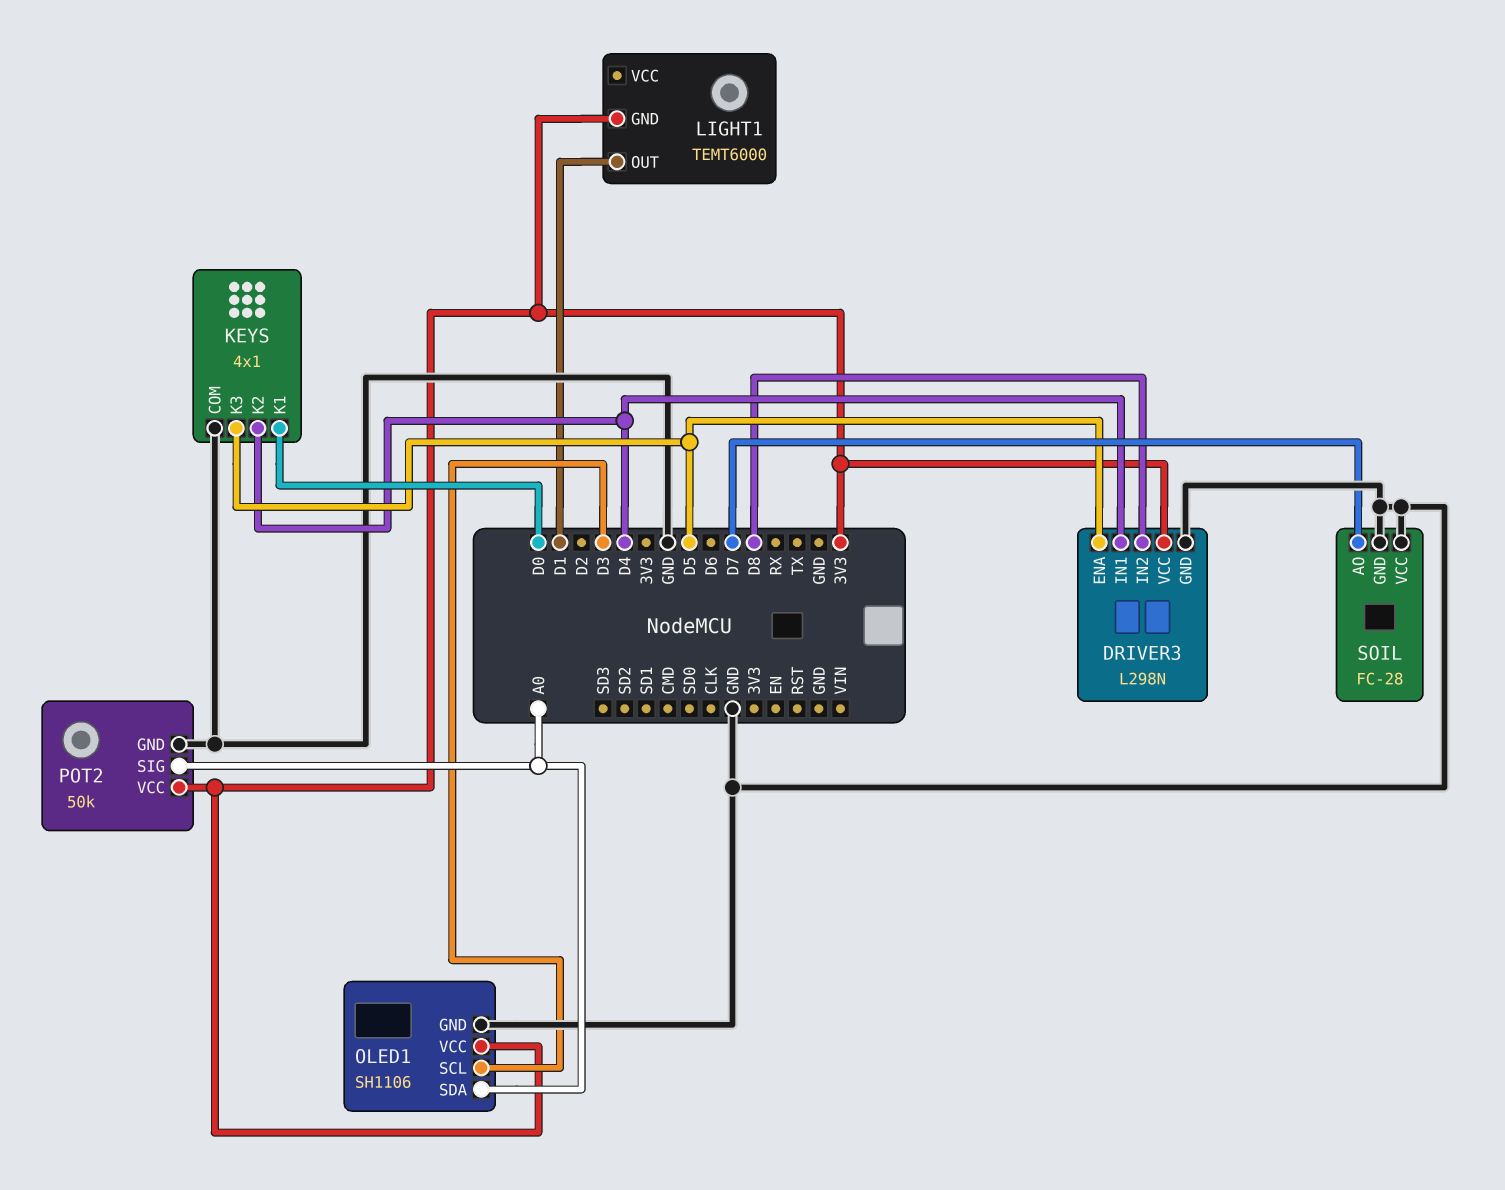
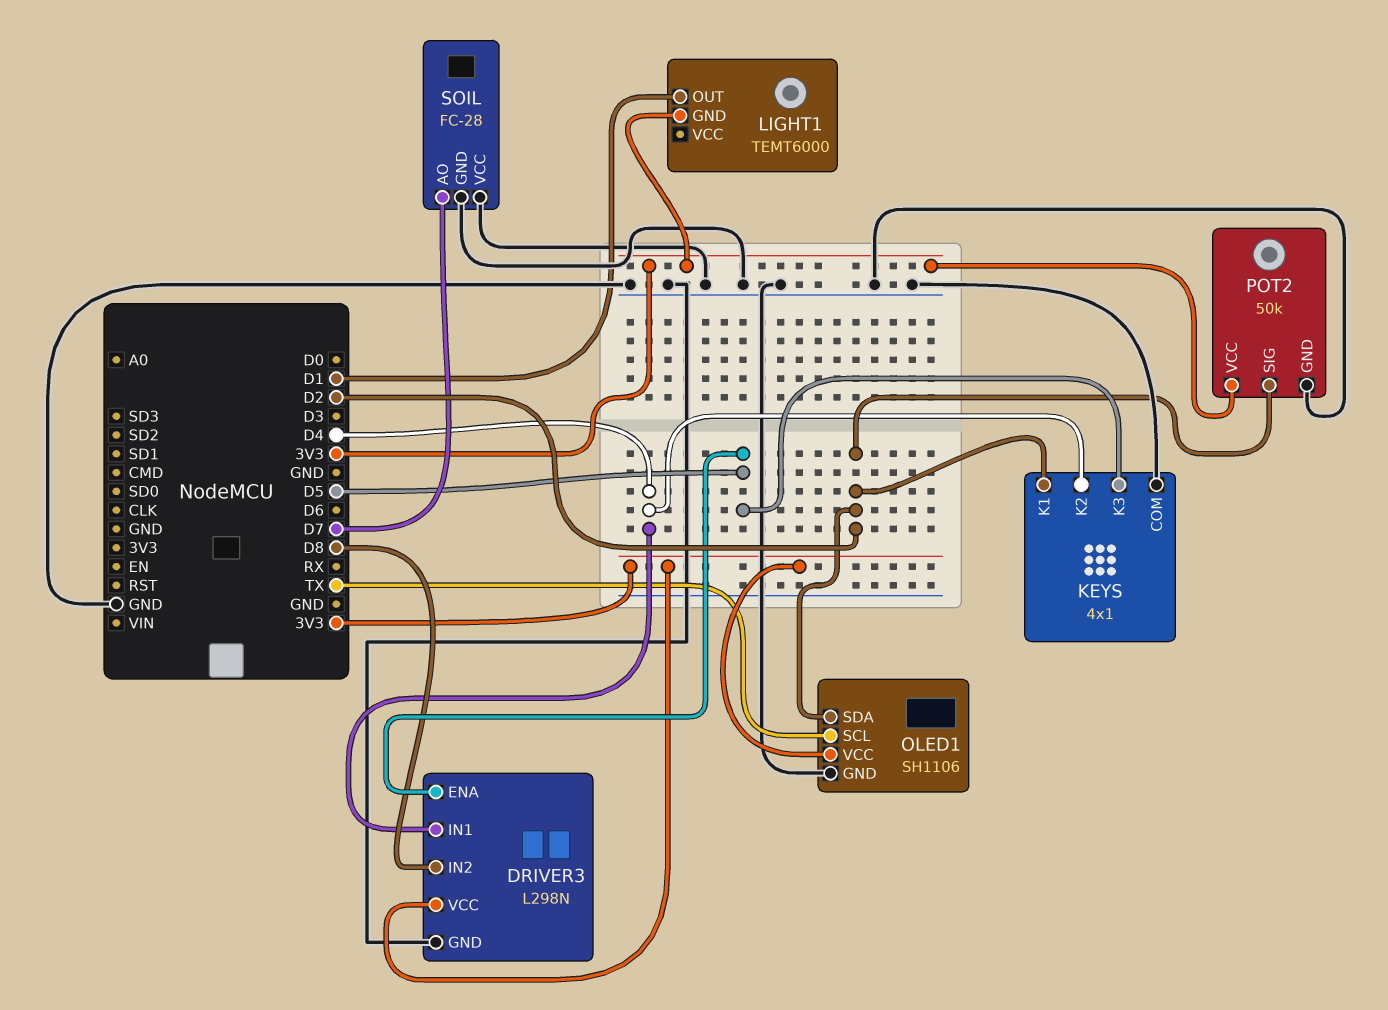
KEYS pin K1: D0 -> D2
OLED1 pin SCL: D3 -> TX
OLED1 pin SDA: A0 -> D2
POT2 pin SIG: A0 -> D2

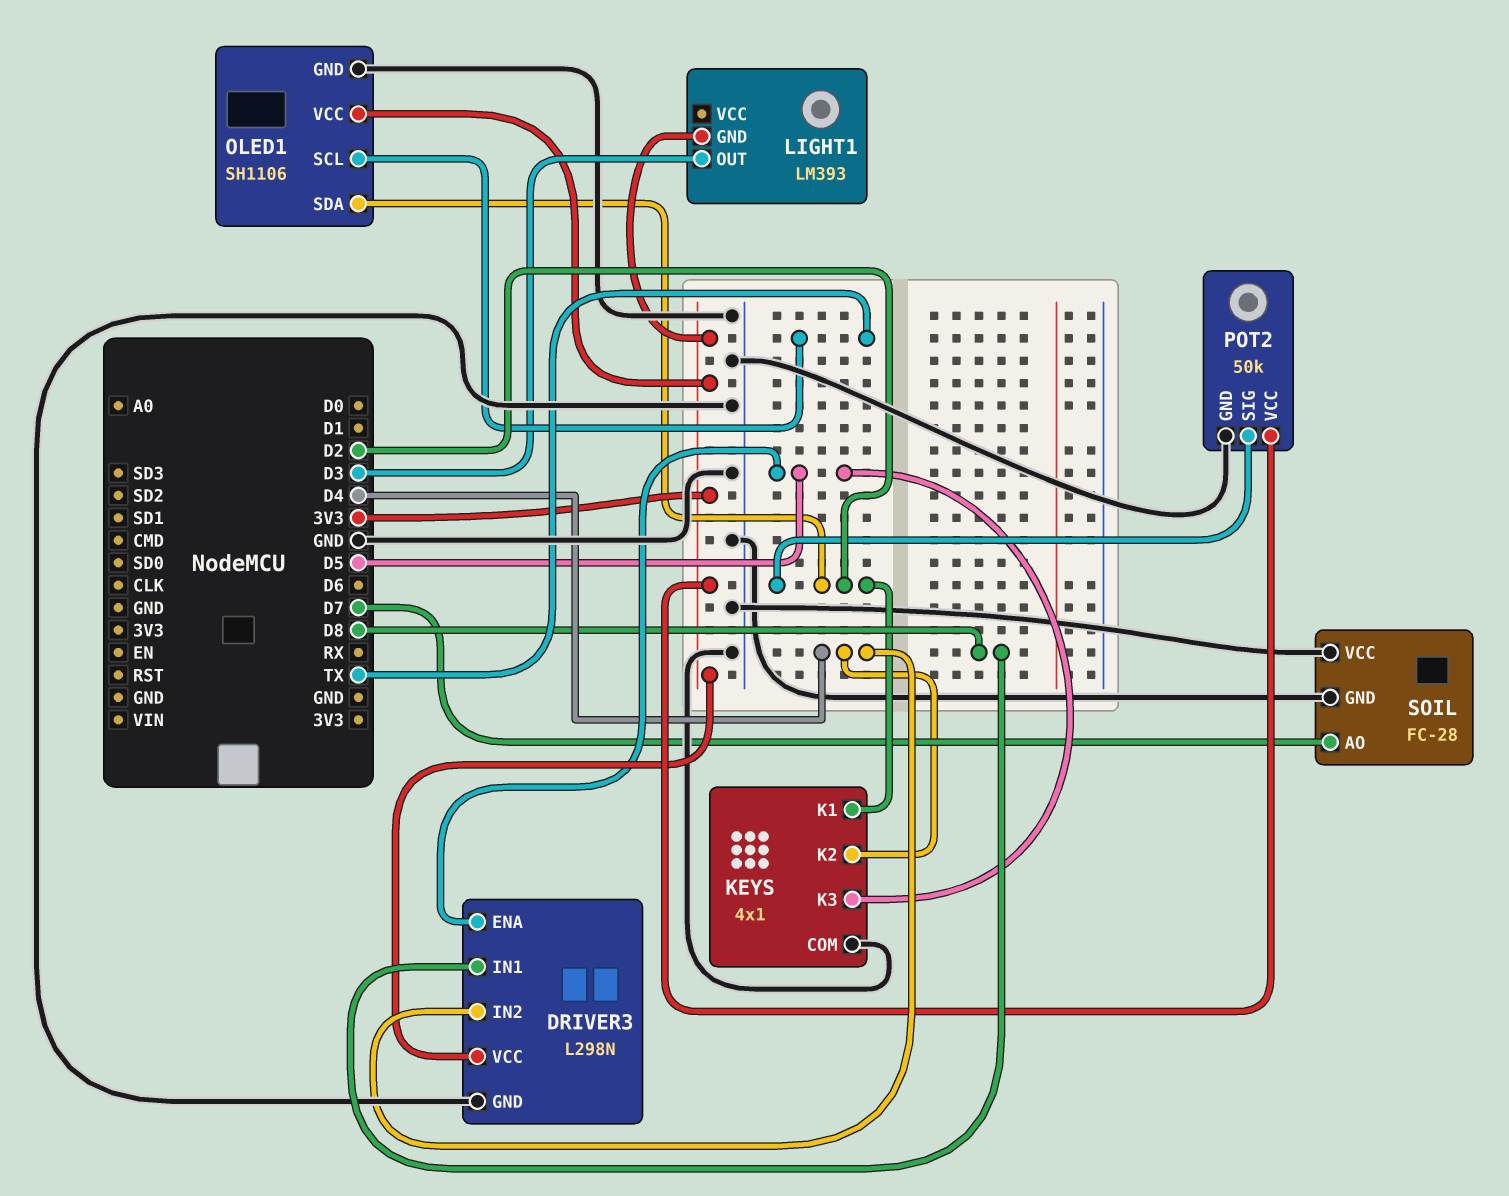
DRIVER3 pin IN1: D4 -> D8
DRIVER3 pin IN2: D8 -> D4
LIGHT1: TEMT6000 -> LM393
LIGHT1 pin OUT: D1 -> D3

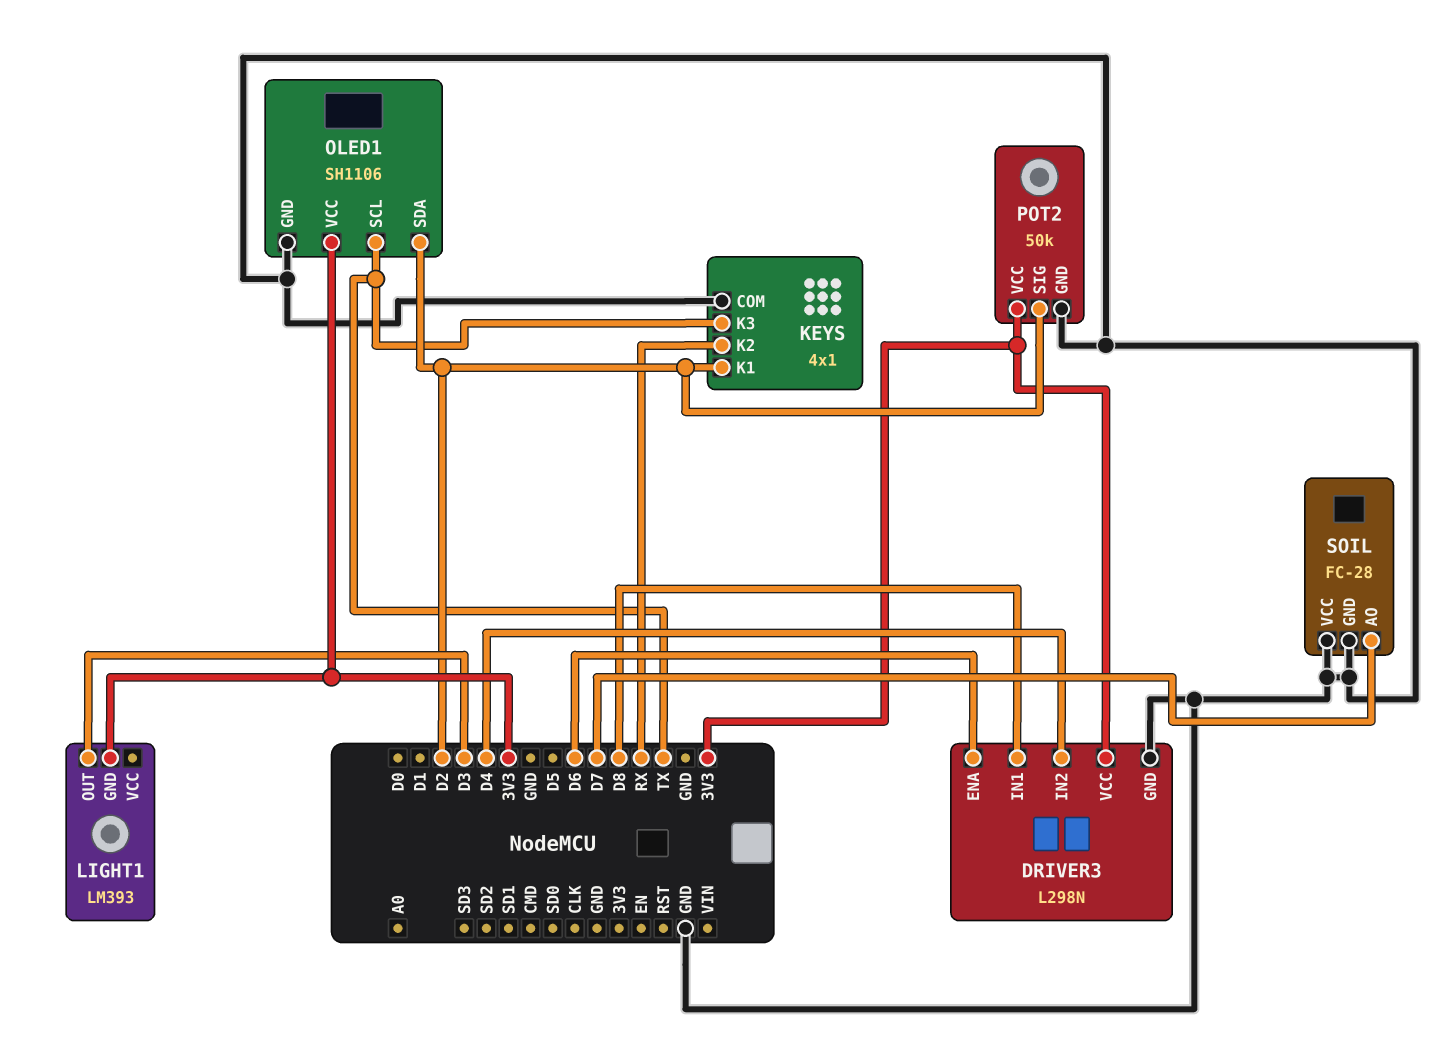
DRIVER3 pin ENA: D5 -> D6
KEYS pin K2: D4 -> RX
KEYS pin K3: D5 -> TX

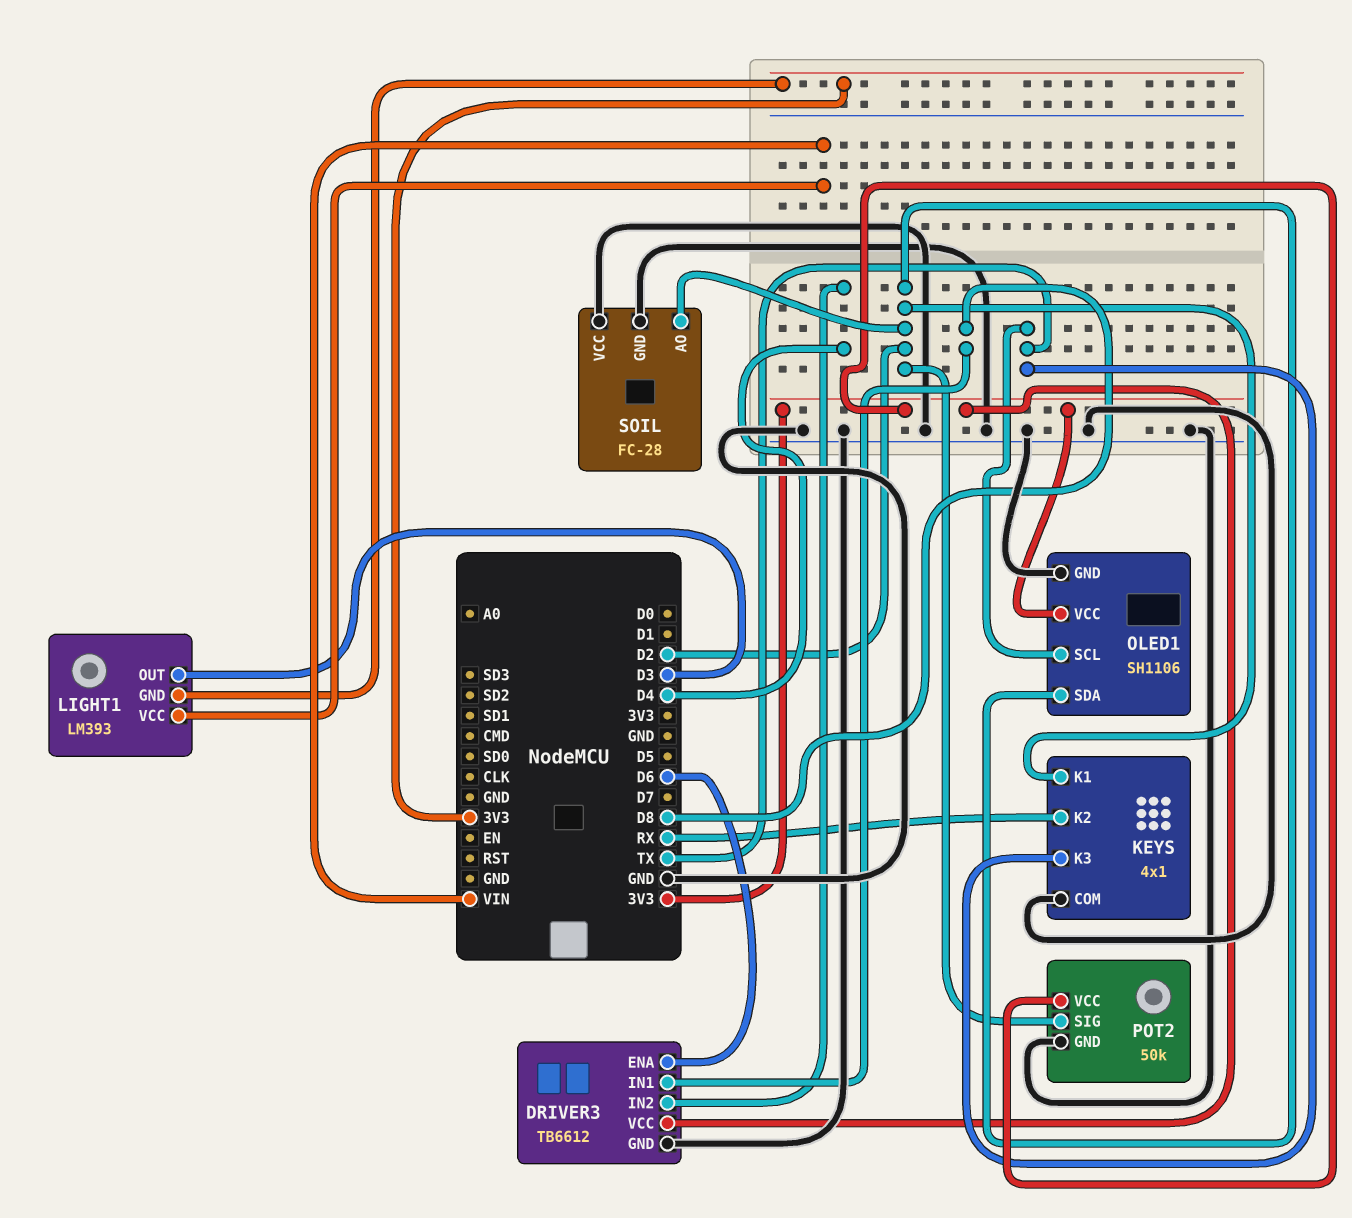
DRIVER3: L298N -> TB6612
LIGHT1 pin VCC: none -> VIN
SOIL pin AO: D7 -> D2

